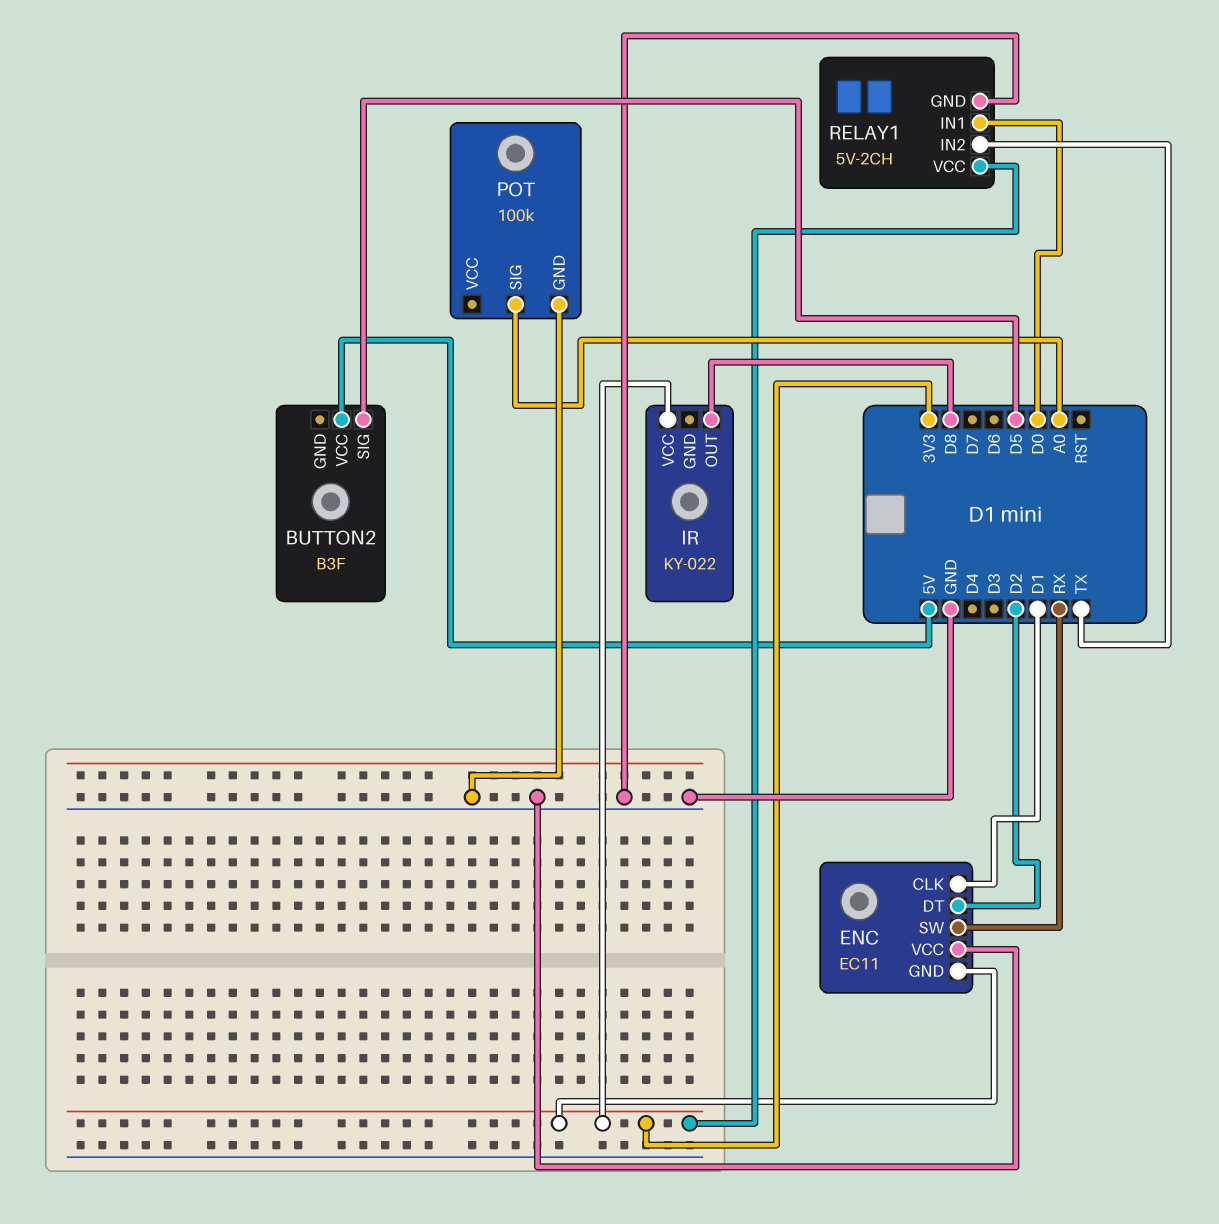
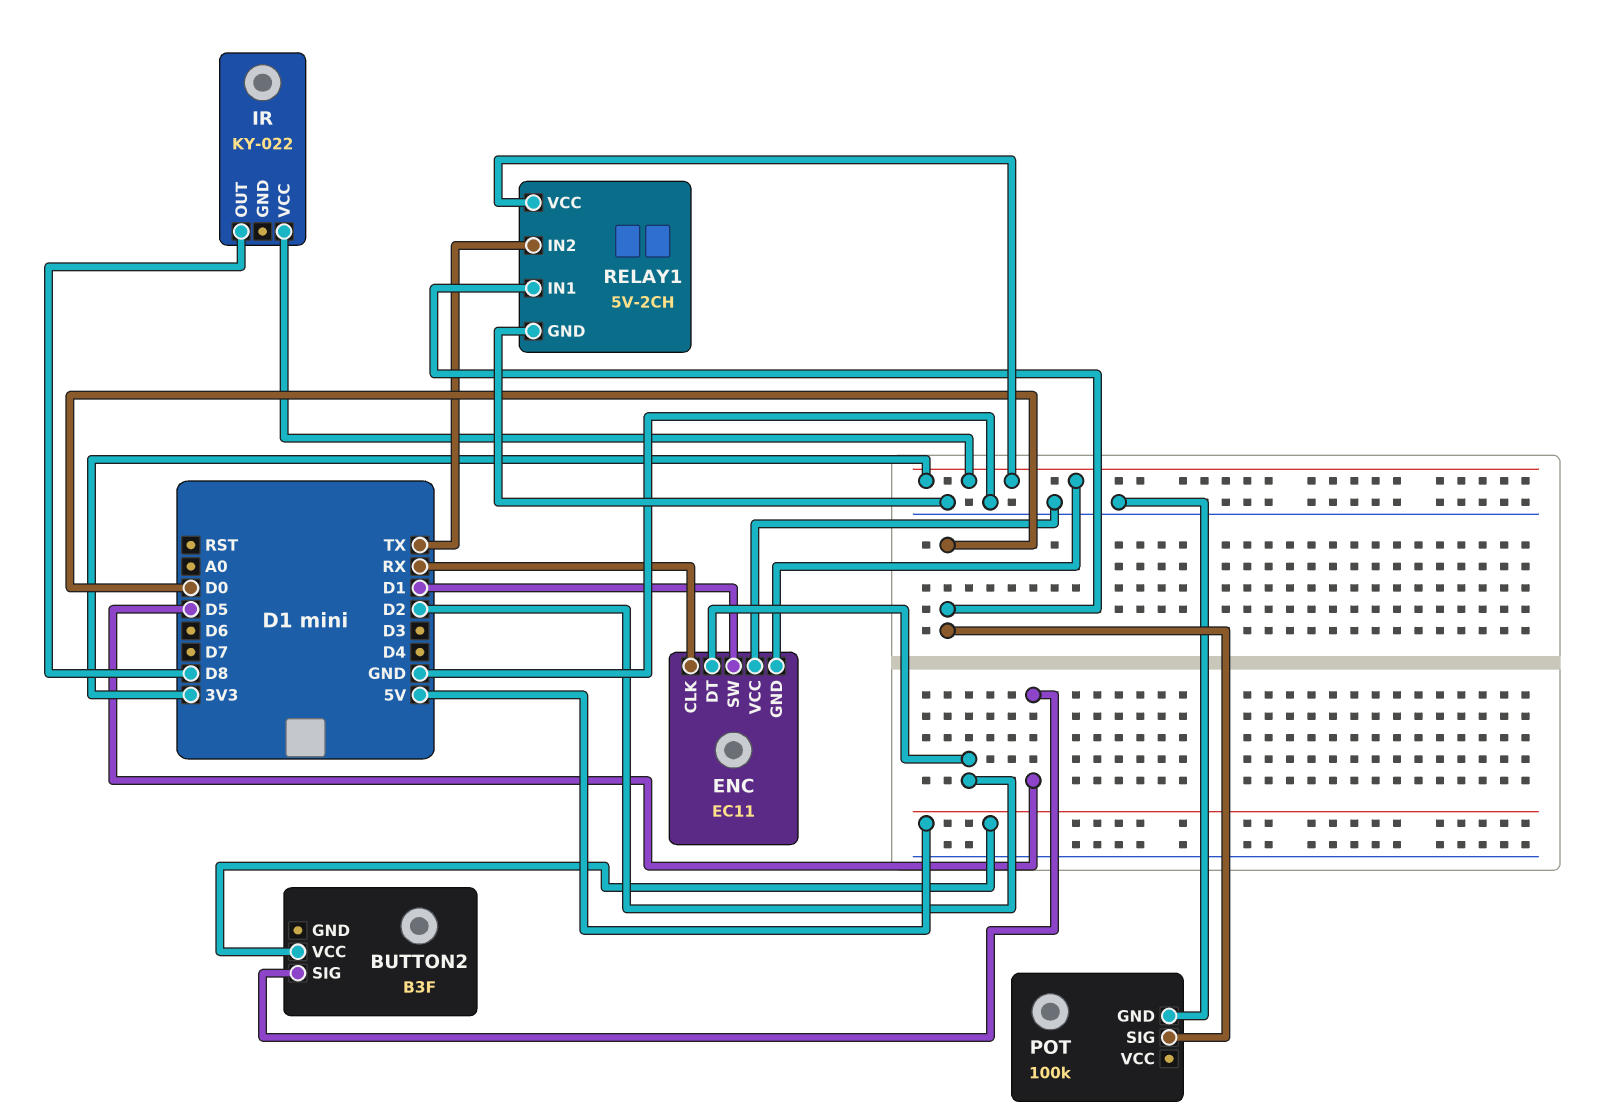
ENC pin CLK: D1 -> RX
ENC pin SW: RX -> D1
POT pin SIG: A0 -> D0

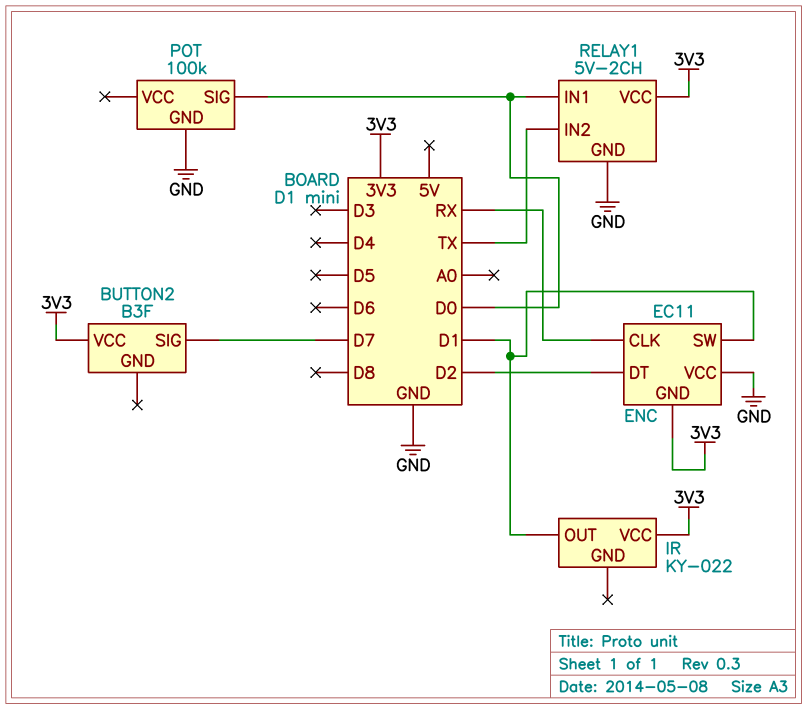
BUTTON2 pin SIG: D5 -> D7
BUTTON2 pin VCC: 5V -> 3V3
IR pin OUT: D8 -> D1

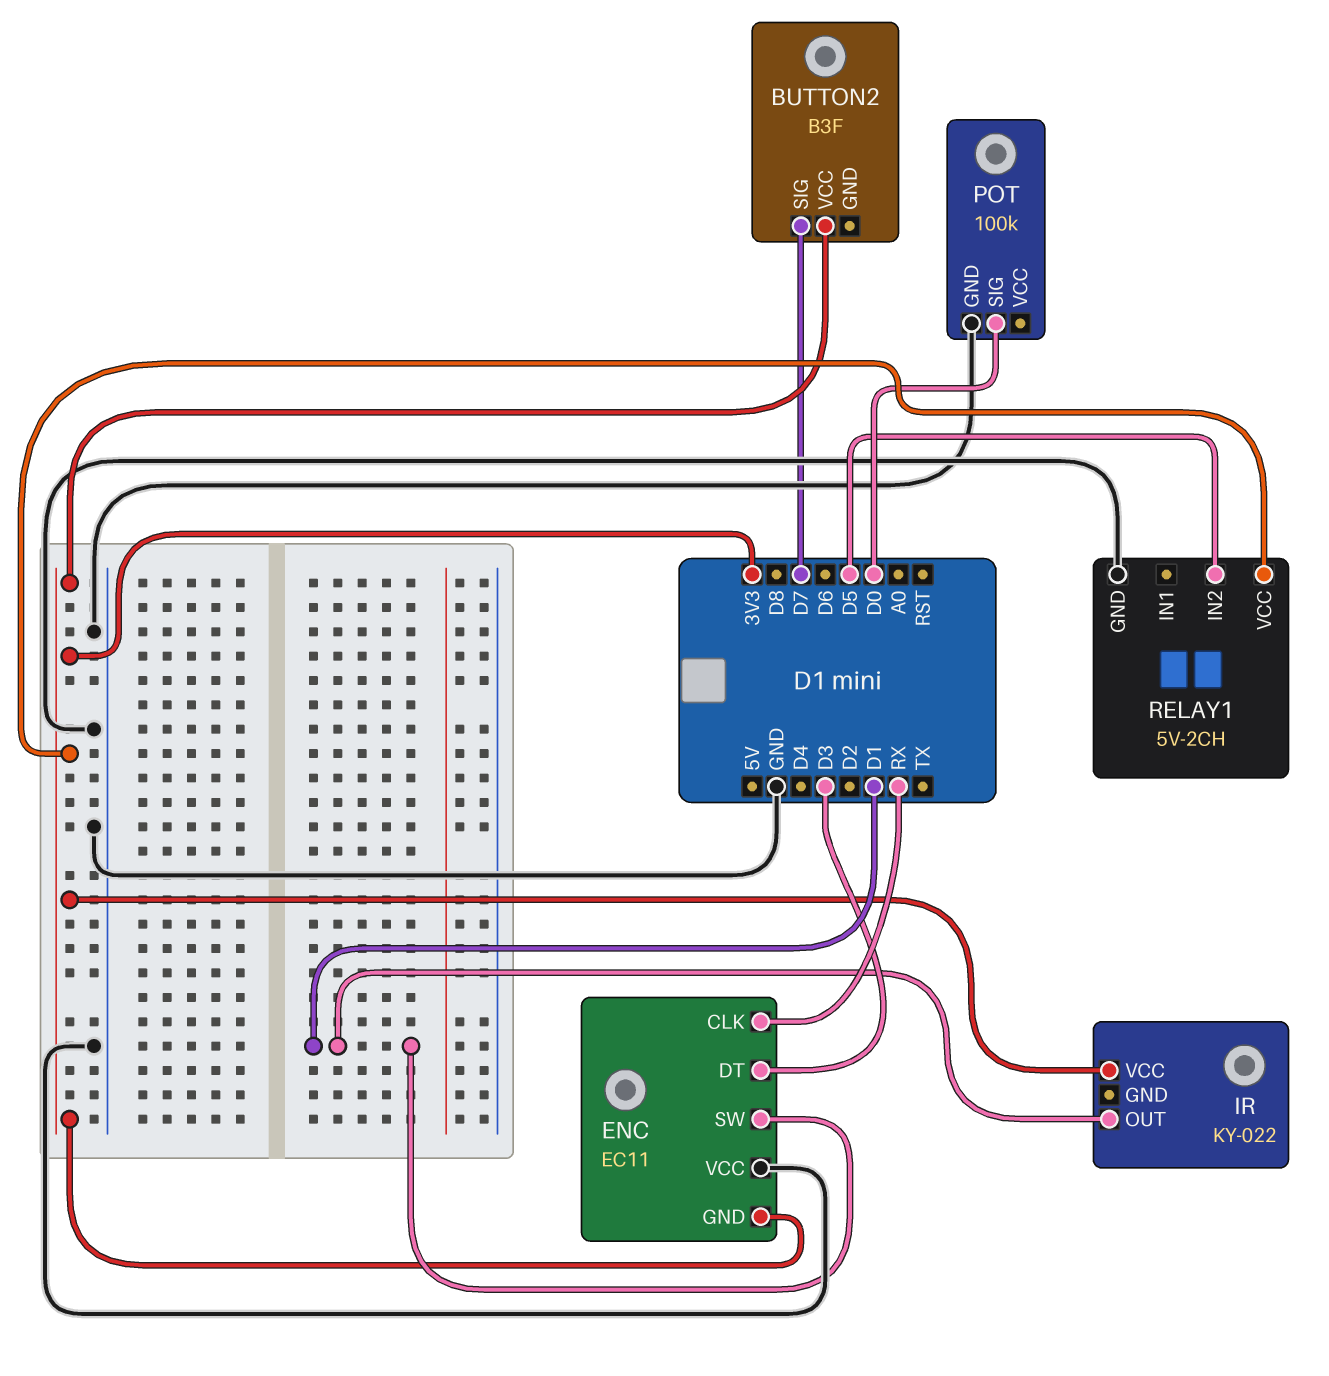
ENC pin DT: D2 -> D3
RELAY1 pin IN1: D0 -> none
RELAY1 pin IN2: TX -> D5

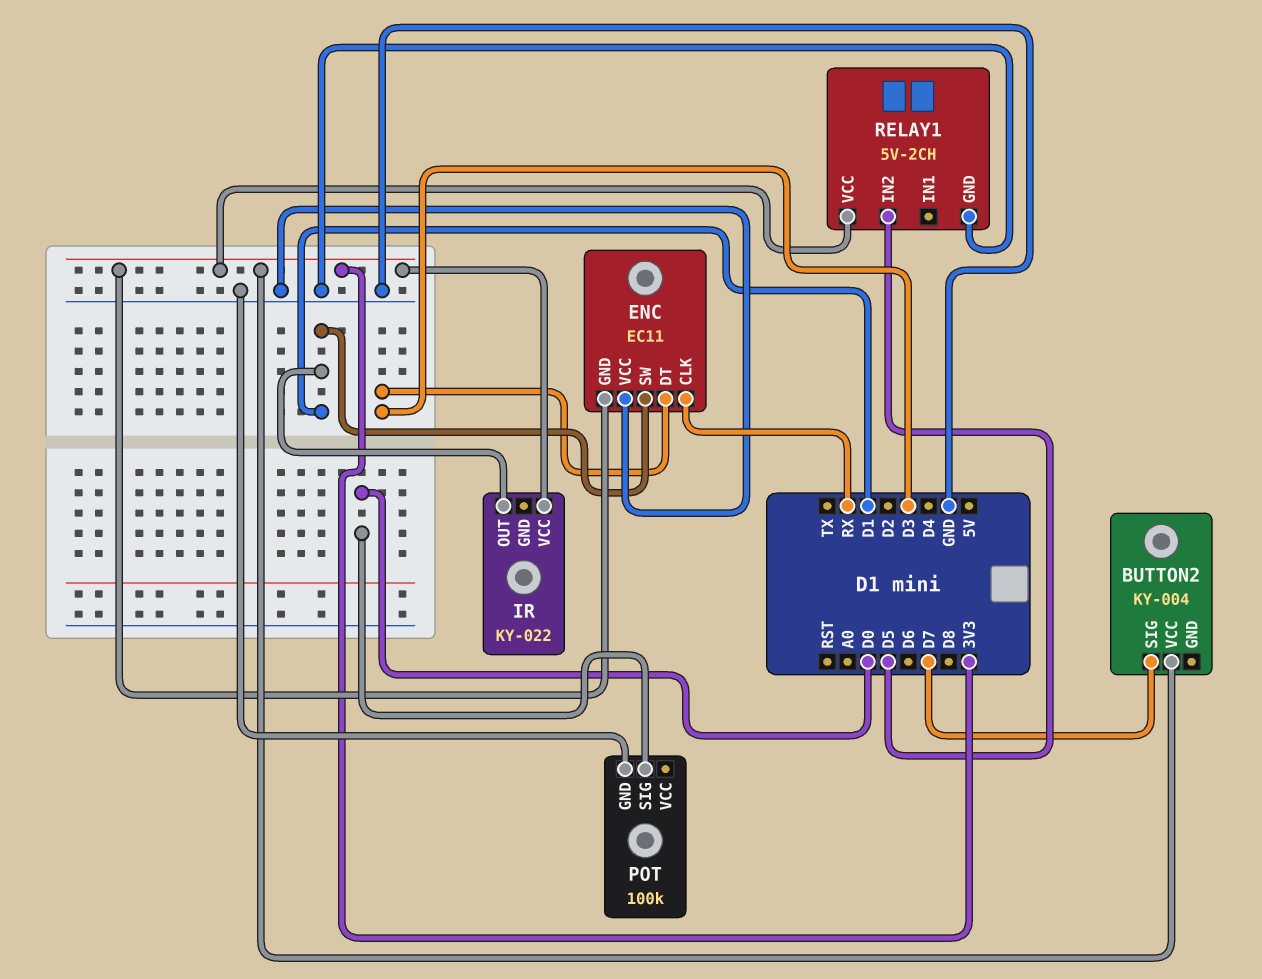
BUTTON2: B3F -> KY-004

